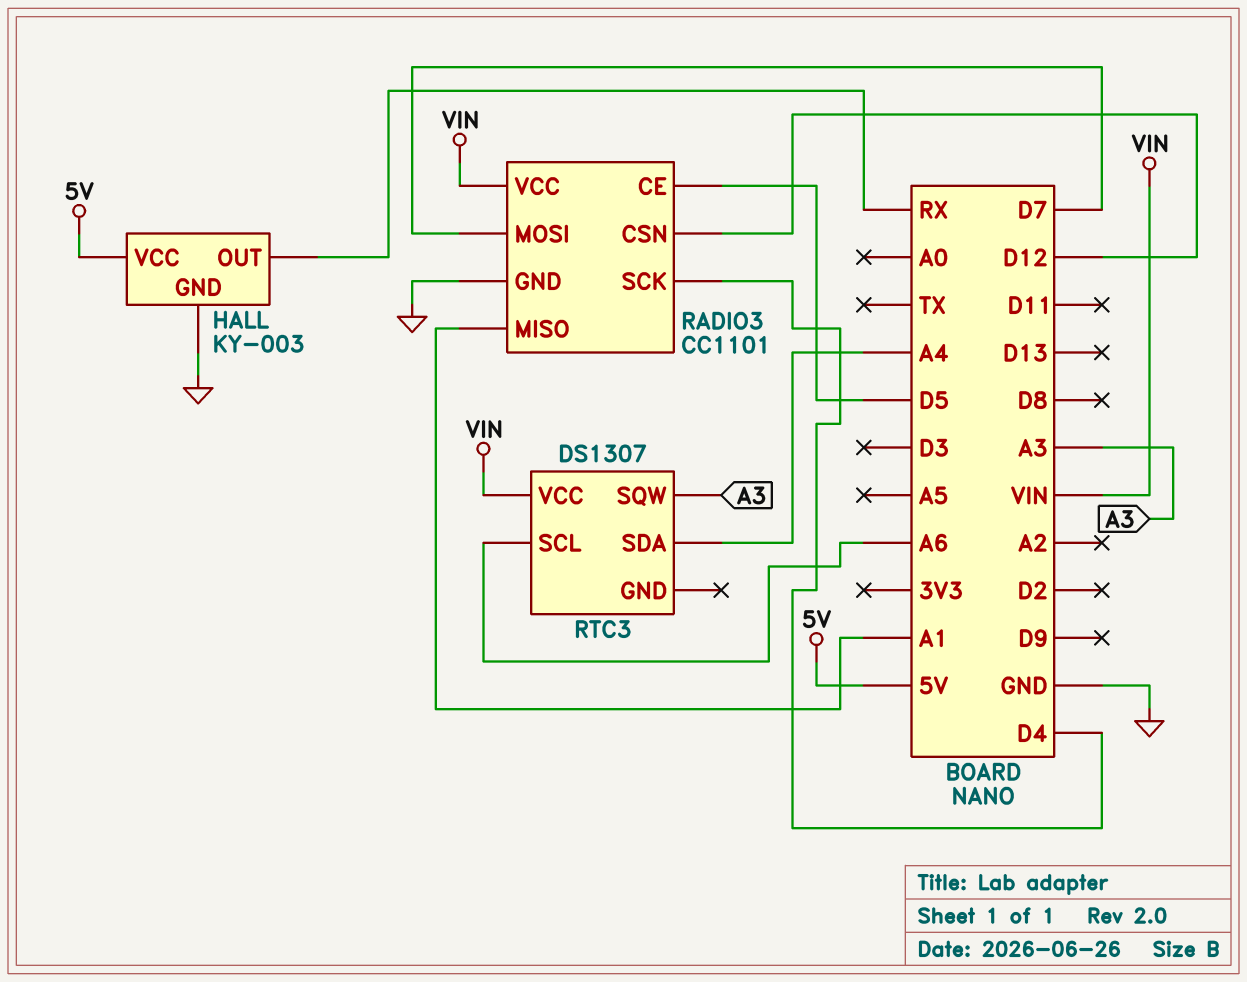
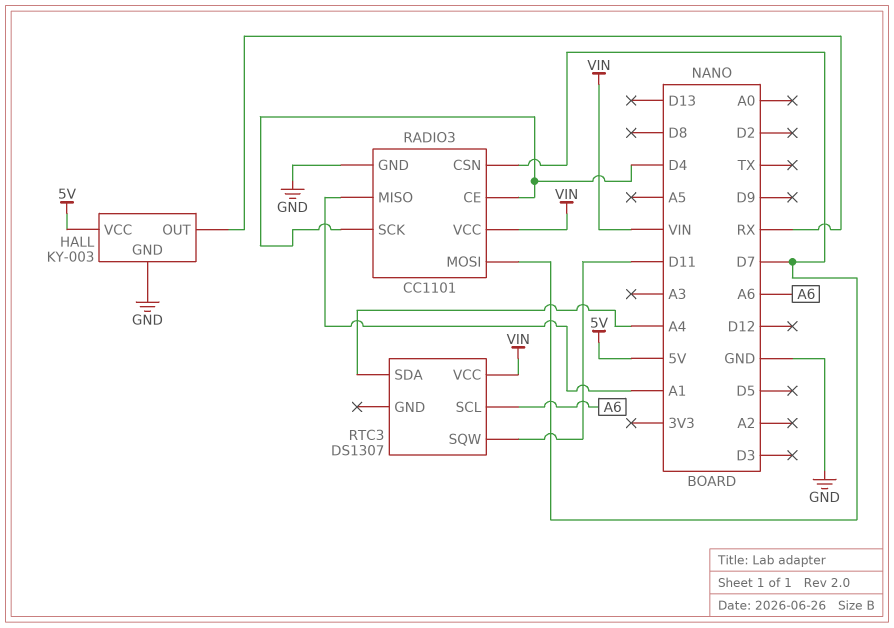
RADIO3 pin CE: D5 -> D4
RADIO3 pin CSN: D12 -> D7
RTC3 pin SQW: A3 -> D11

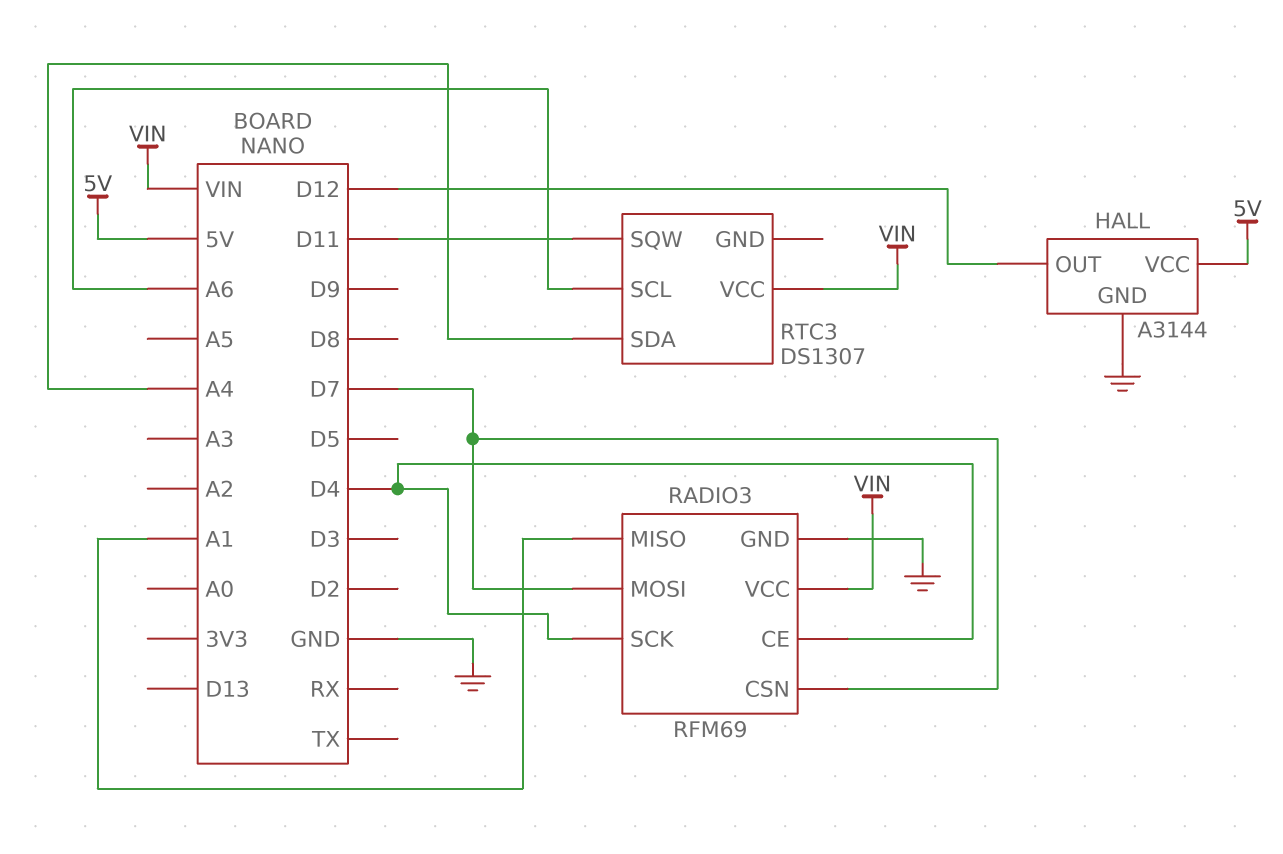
HALL: KY-003 -> A3144
HALL pin OUT: RX -> D12
RADIO3: CC1101 -> RFM69

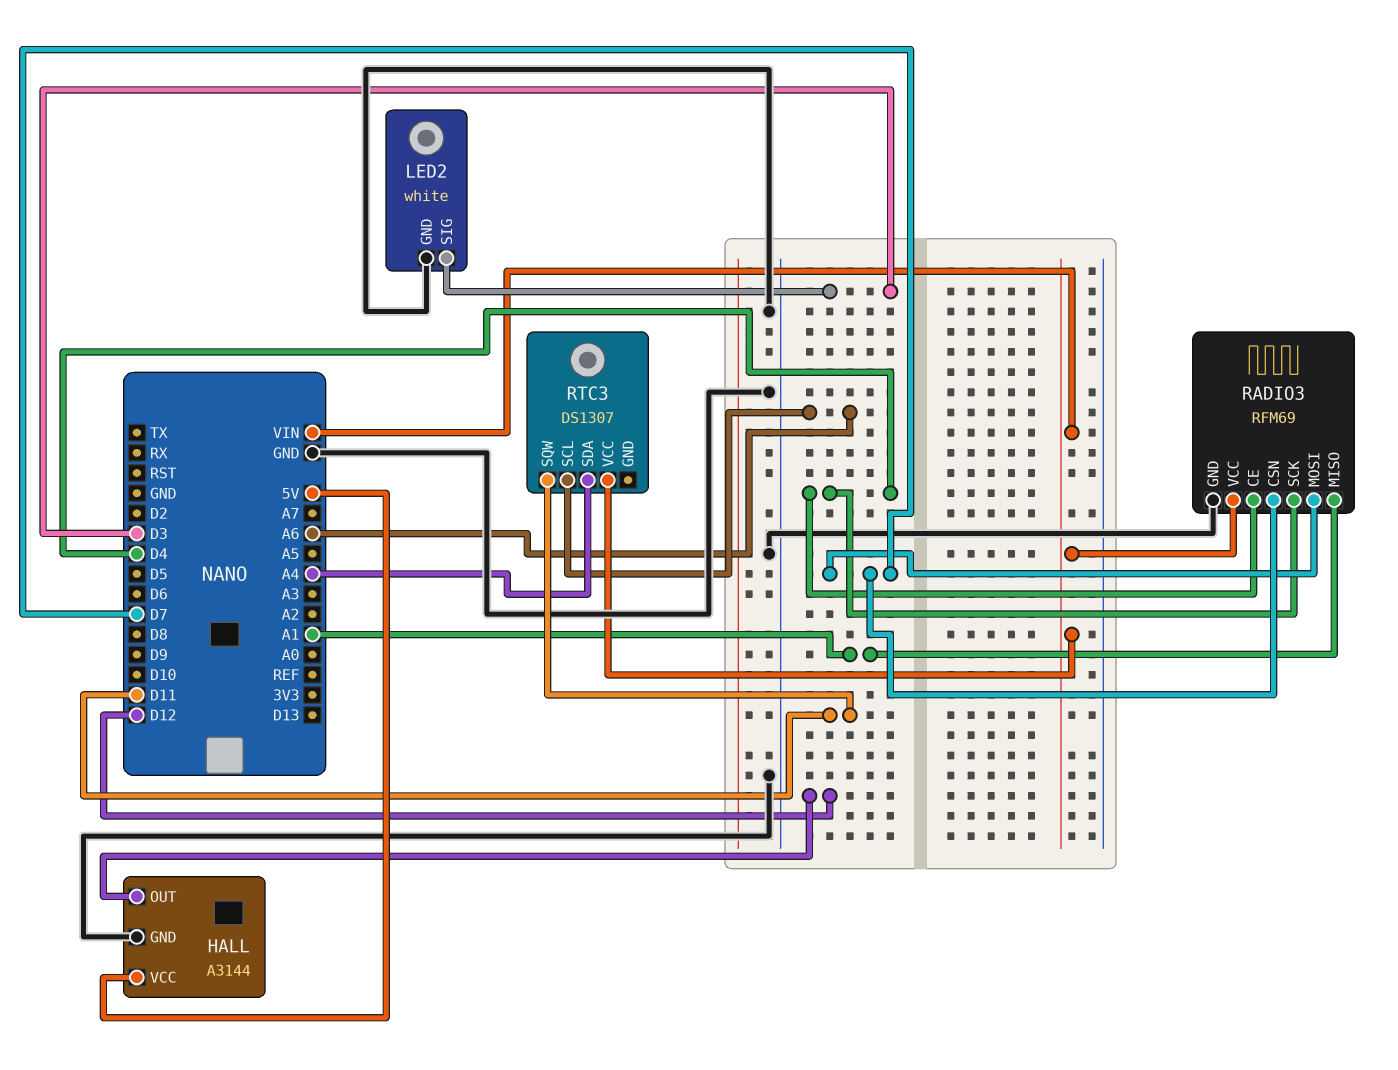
LED2: none -> white
LED2 pin GND: none -> GND
LED2 pin SIG: none -> D3

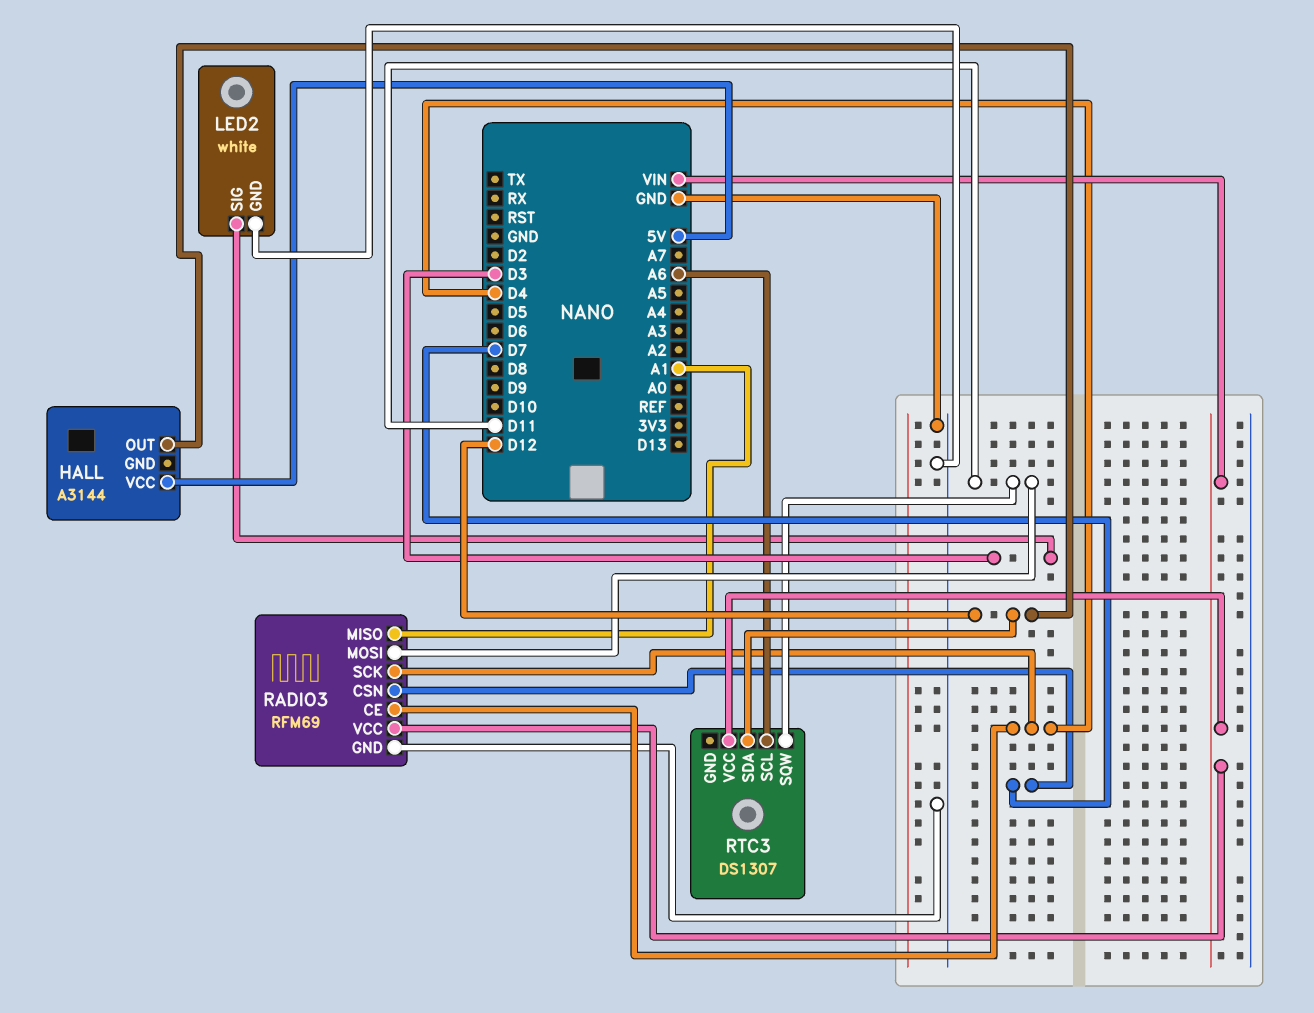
HALL pin GND: GND -> none
RADIO3 pin MOSI: D7 -> D11
RTC3 pin SDA: A4 -> D12

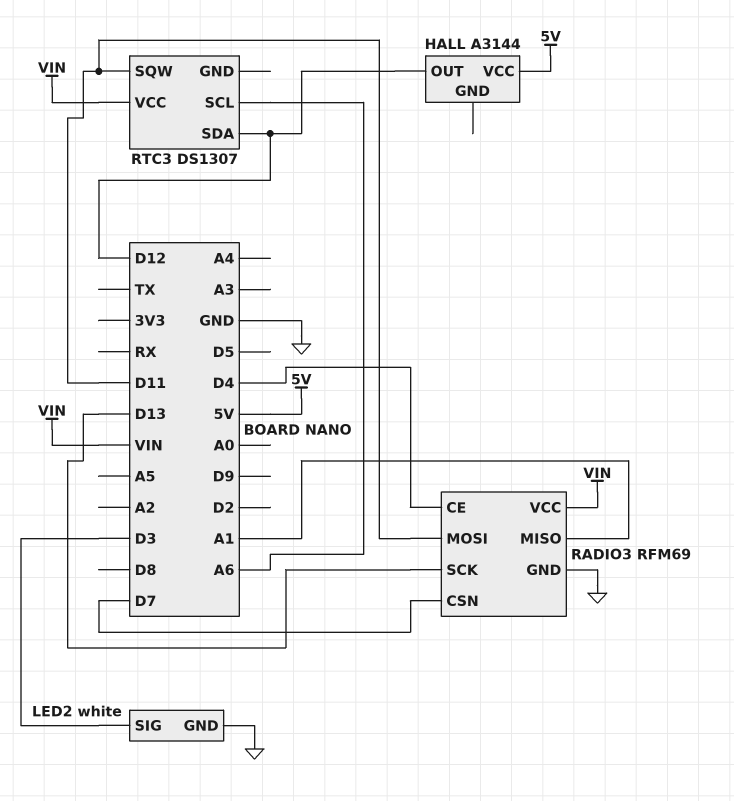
RADIO3 pin SCK: D4 -> D13

